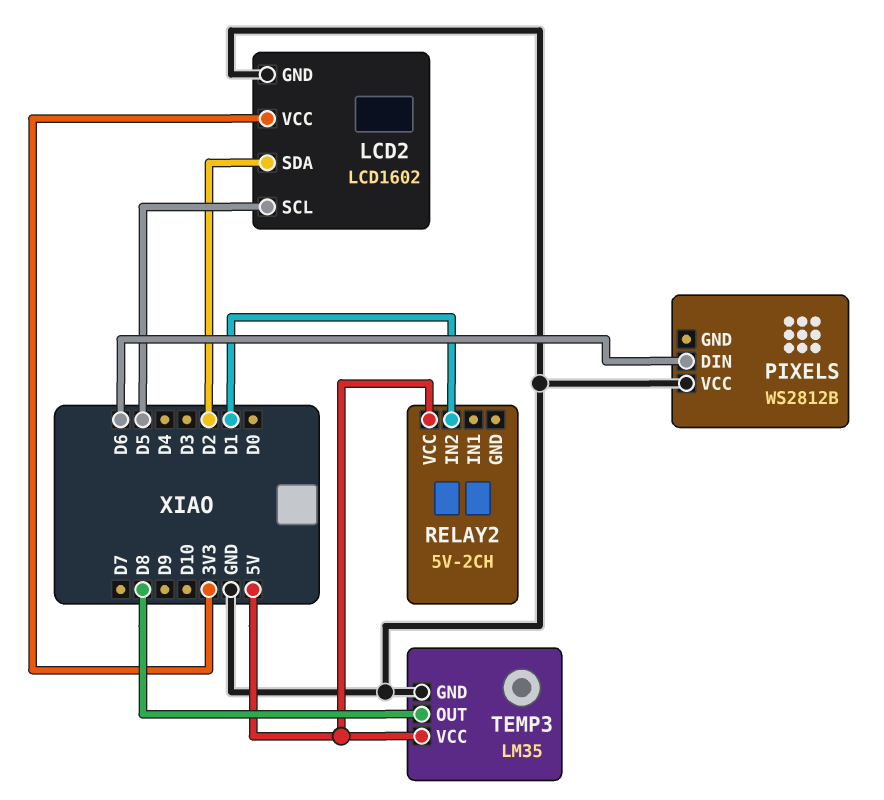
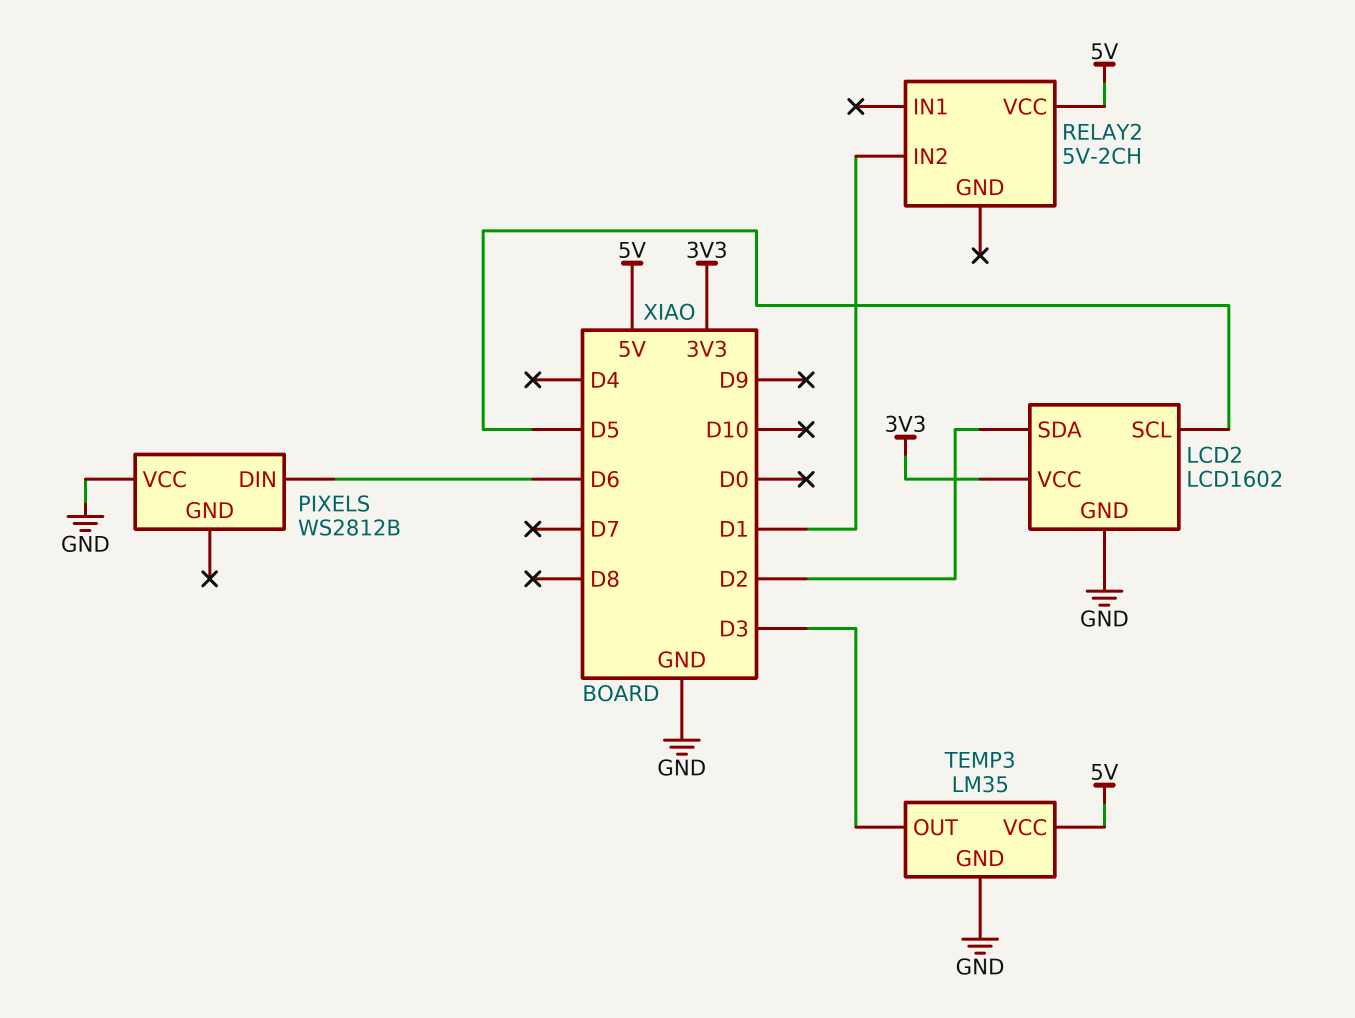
TEMP3 pin OUT: D8 -> D3

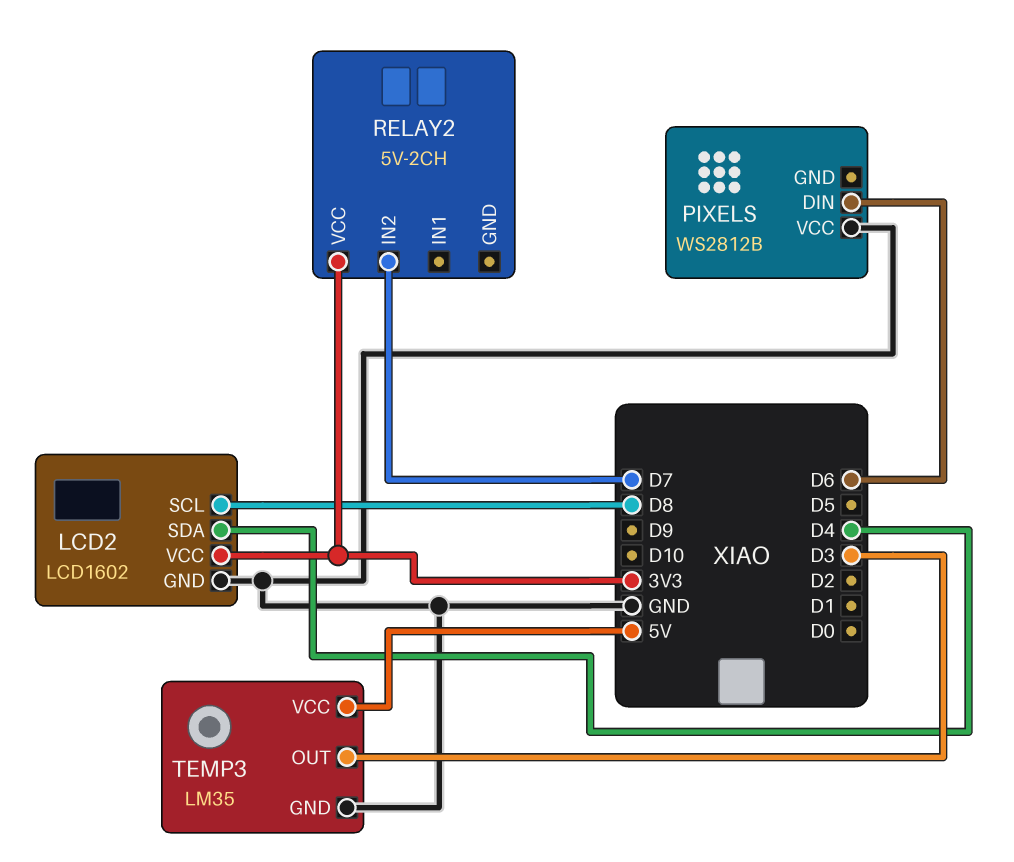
LCD2 pin SCL: D5 -> D8
LCD2 pin SDA: D2 -> D4
RELAY2 pin IN2: D1 -> D7
RELAY2 pin VCC: 5V -> 3V3

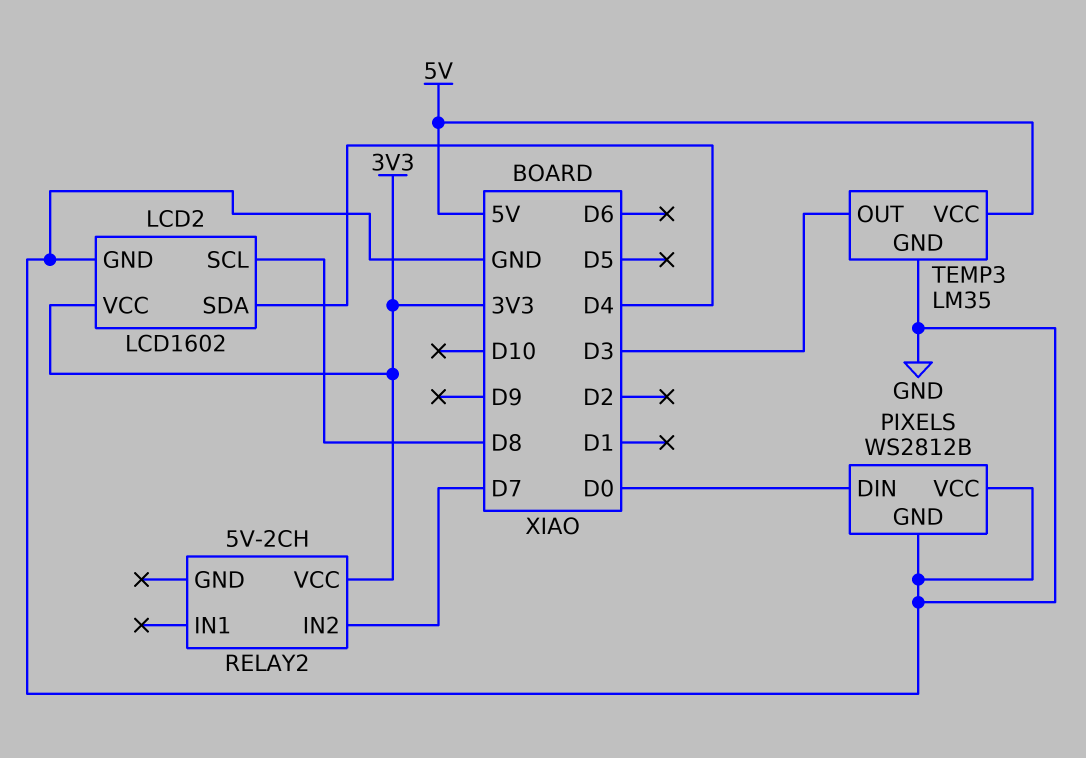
PIXELS pin DIN: D6 -> D0
PIXELS pin GND: none -> GND

